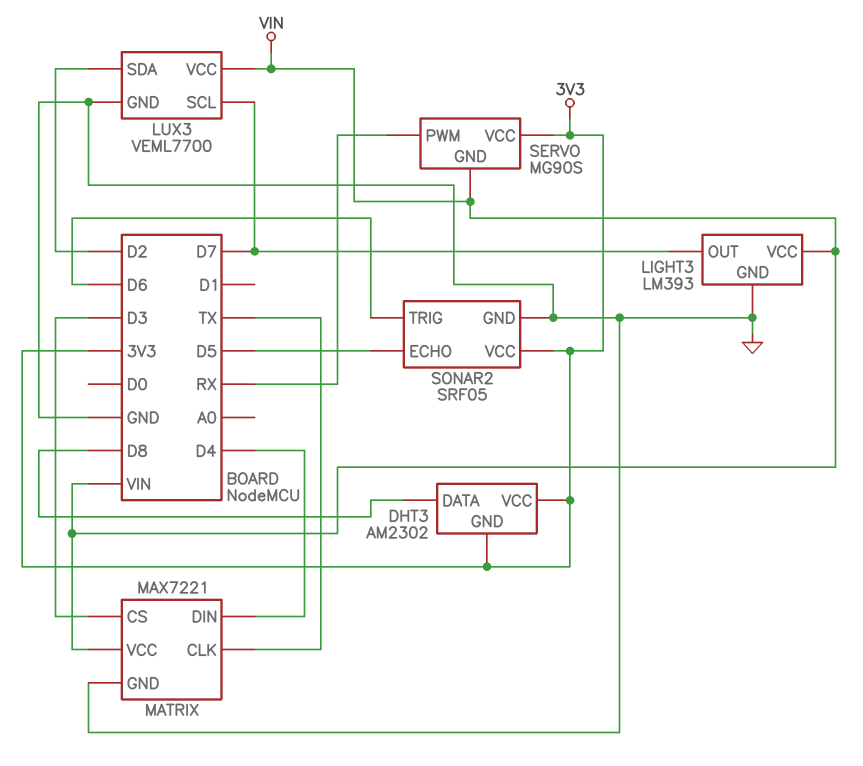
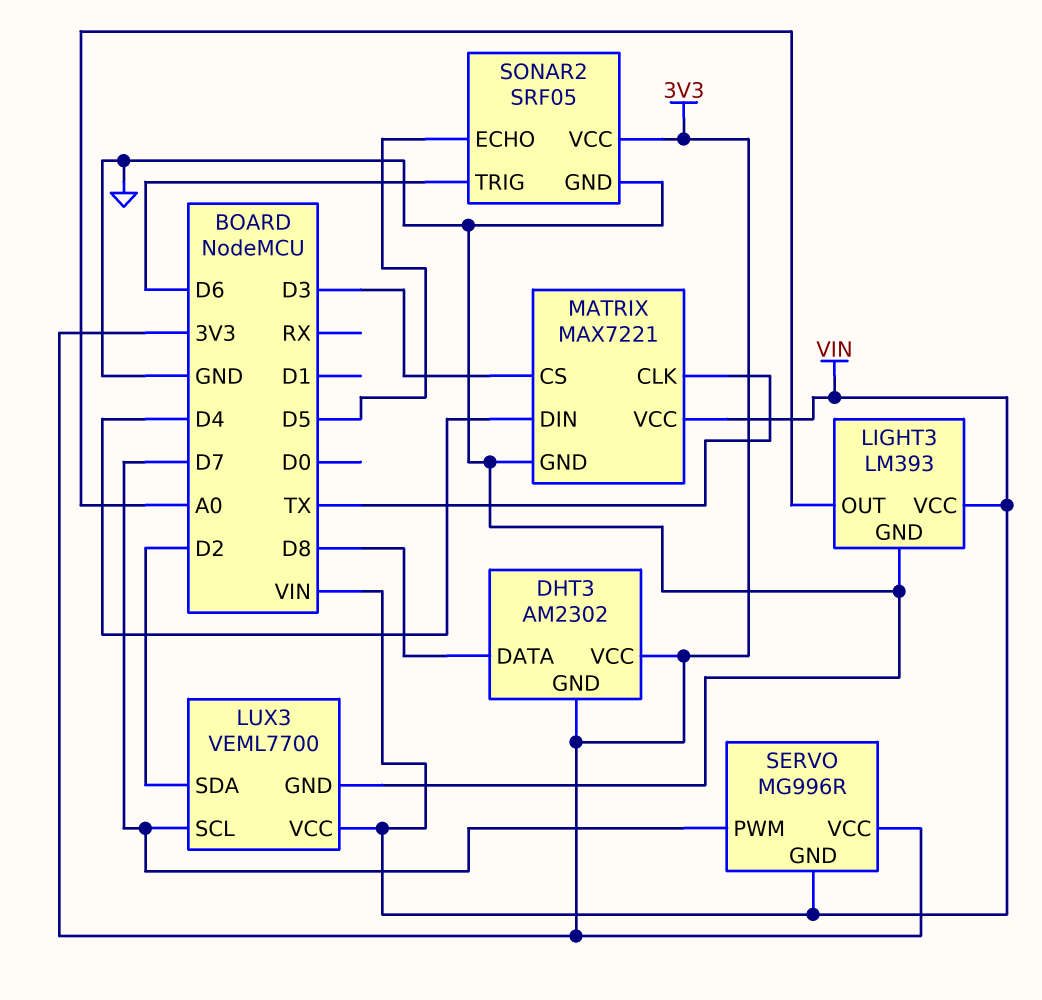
LIGHT3 pin OUT: D7 -> A0
SERVO: MG90S -> MG996R
SERVO pin PWM: RX -> D7

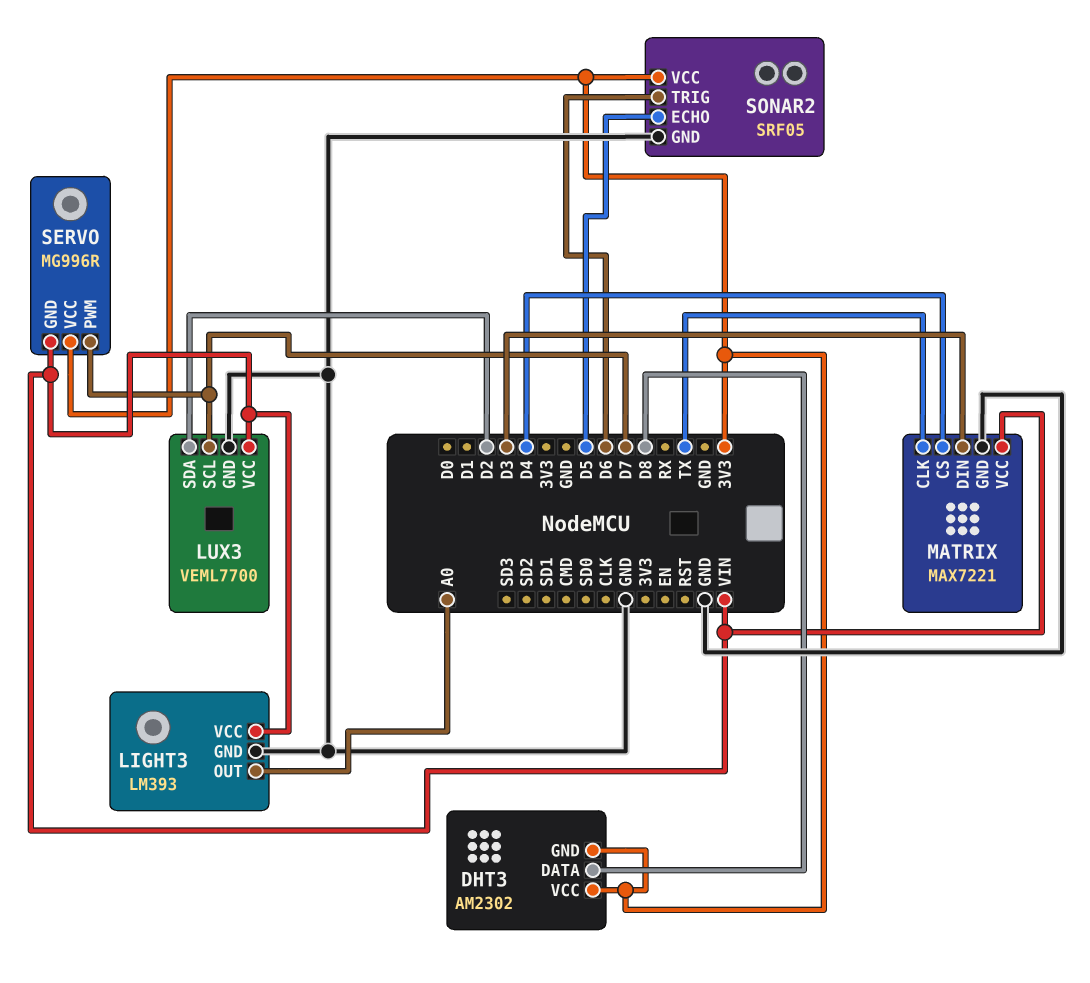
MATRIX pin CS: D3 -> D4
MATRIX pin DIN: D4 -> D3

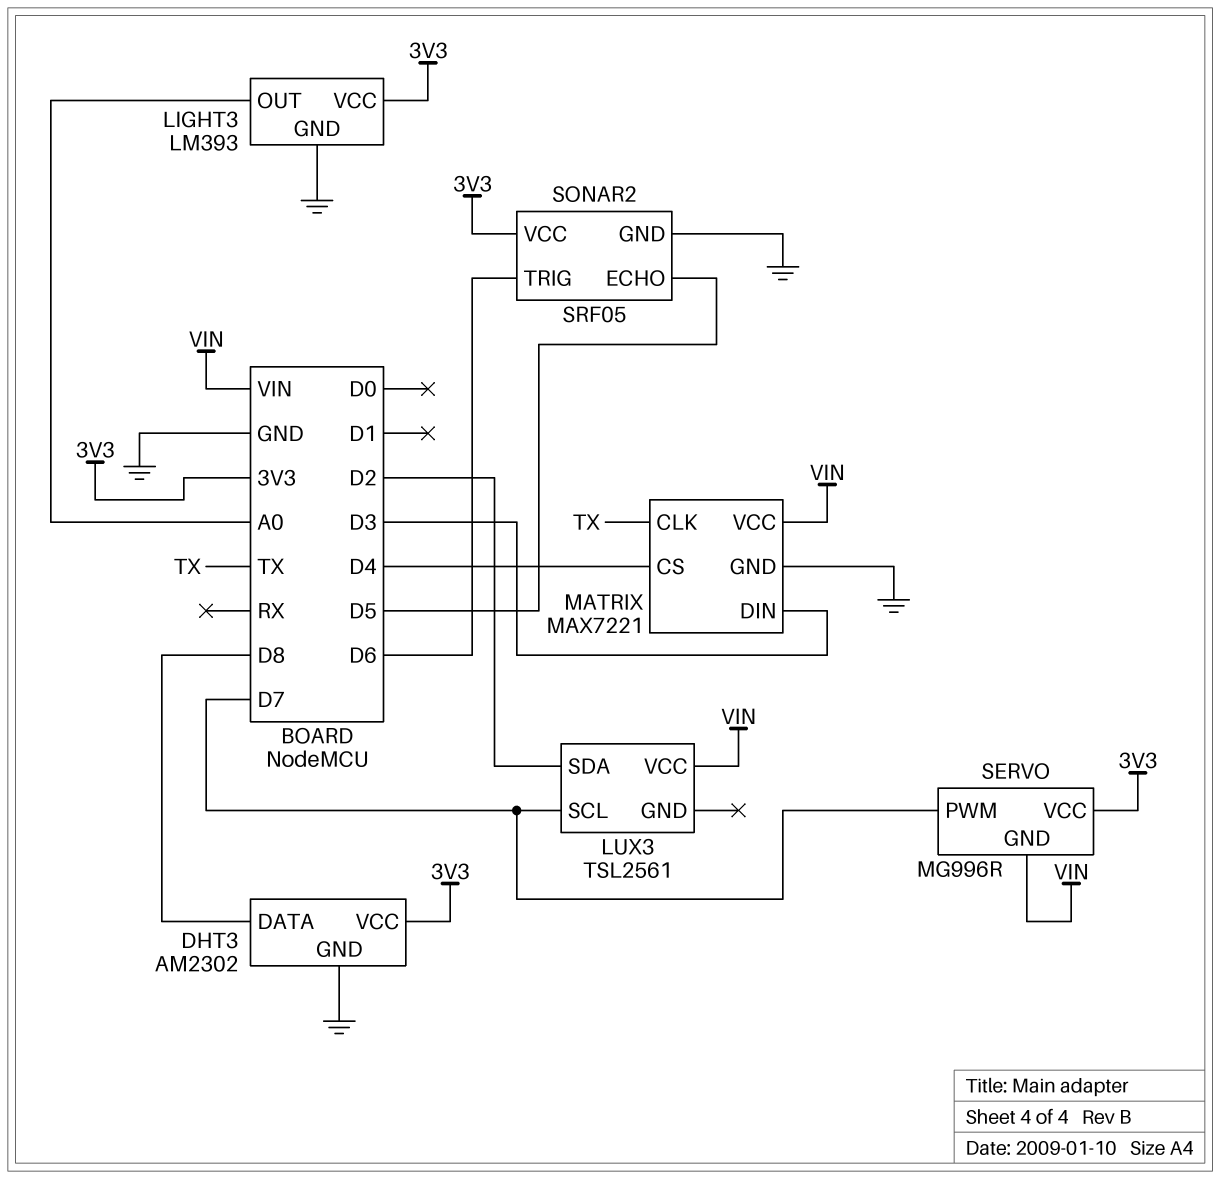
DHT3 pin GND: 3V3 -> GND
LIGHT3 pin VCC: VIN -> 3V3
LUX3: VEML7700 -> TSL2561
LUX3 pin GND: GND -> none

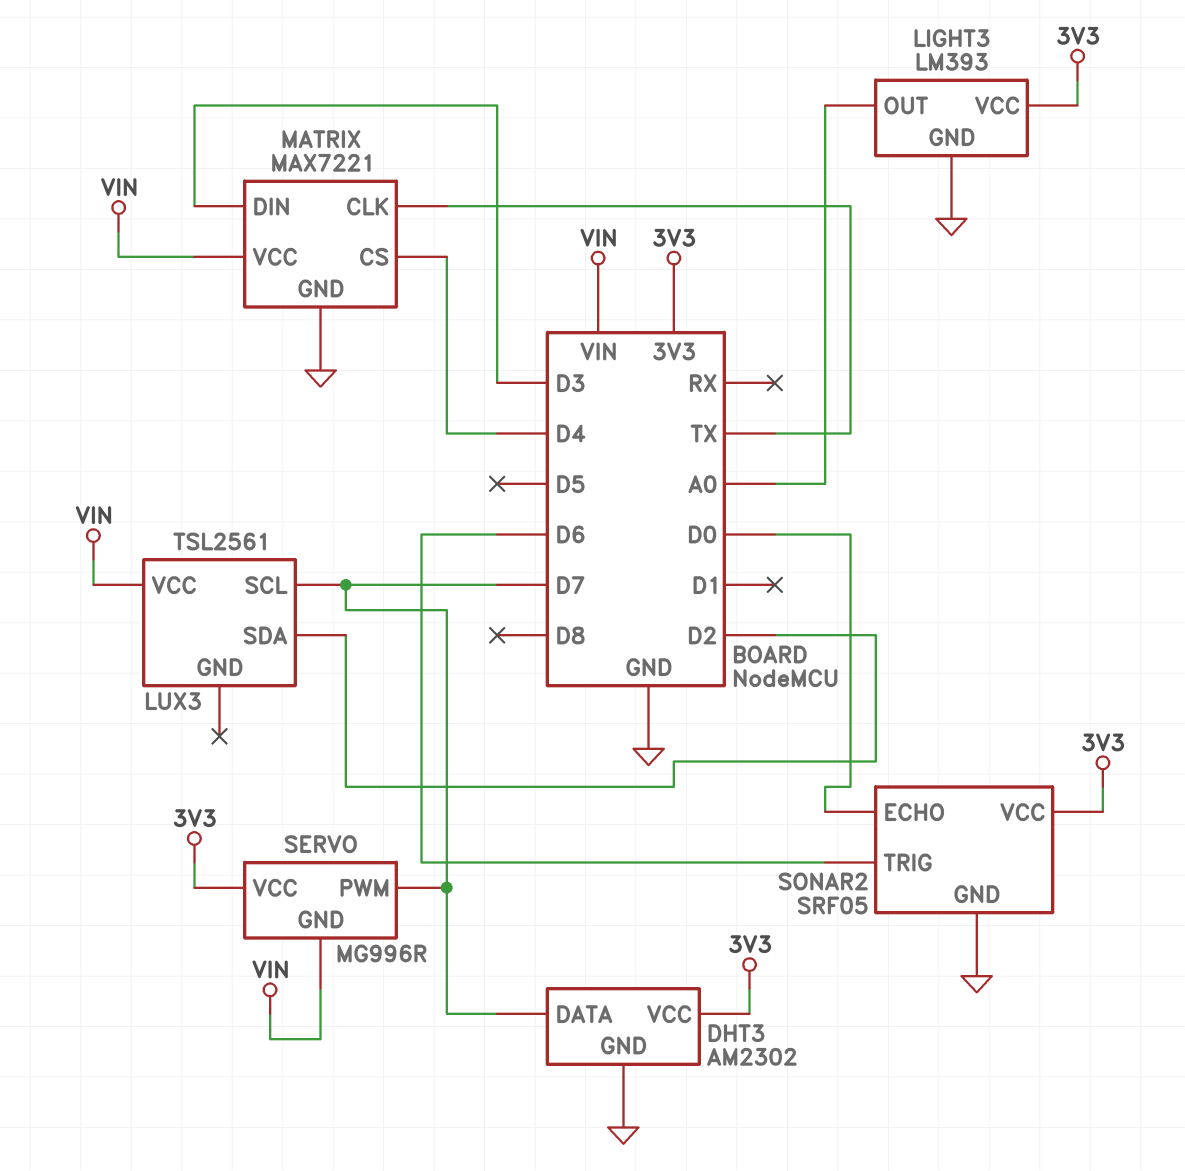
DHT3 pin DATA: D8 -> D7
SONAR2 pin ECHO: D5 -> D0

